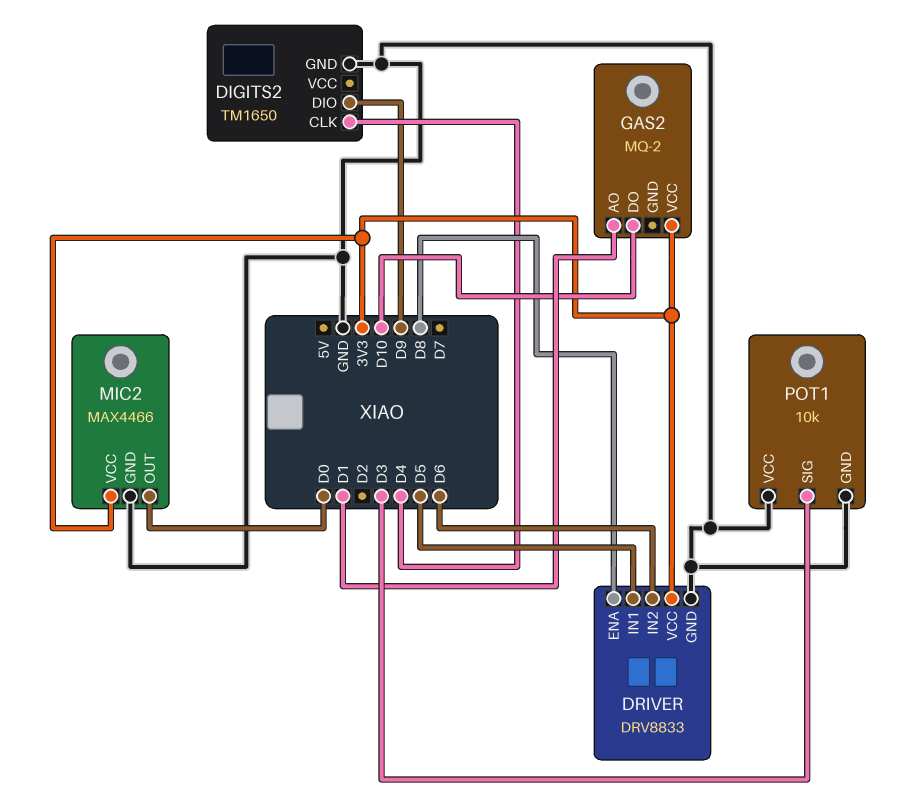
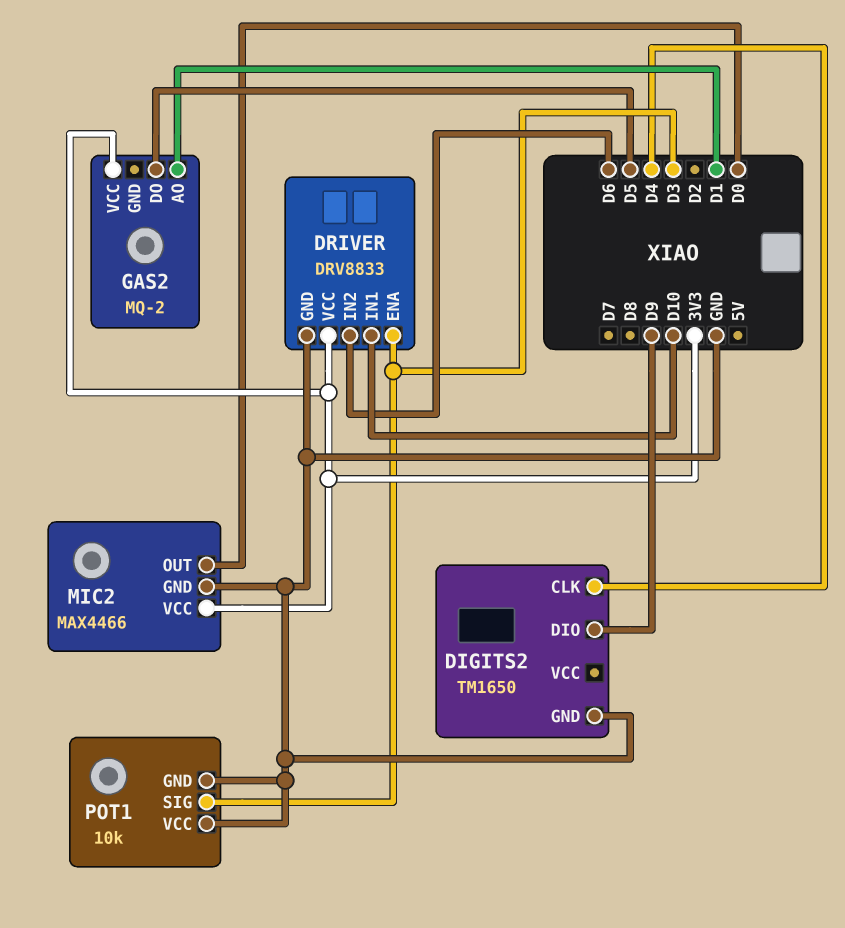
DRIVER pin ENA: D8 -> D3
DRIVER pin IN1: D5 -> D10
GAS2 pin DO: D10 -> D5

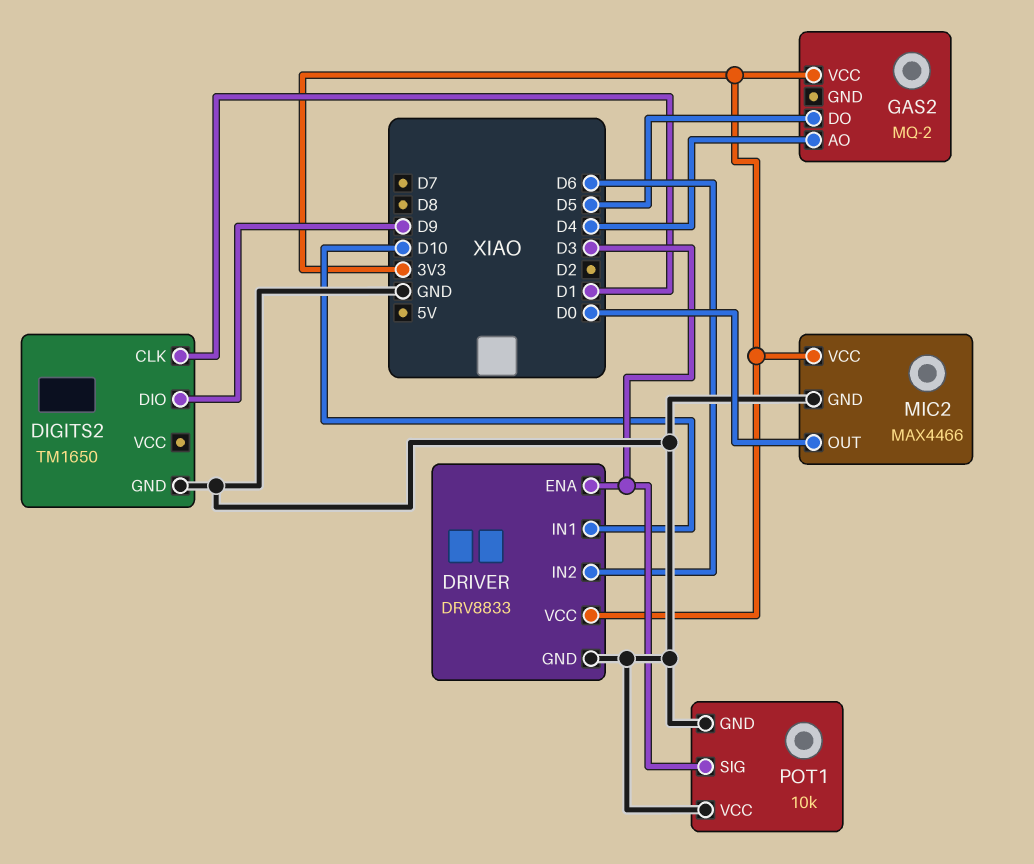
DIGITS2 pin CLK: D4 -> D1
GAS2 pin AO: D1 -> D4

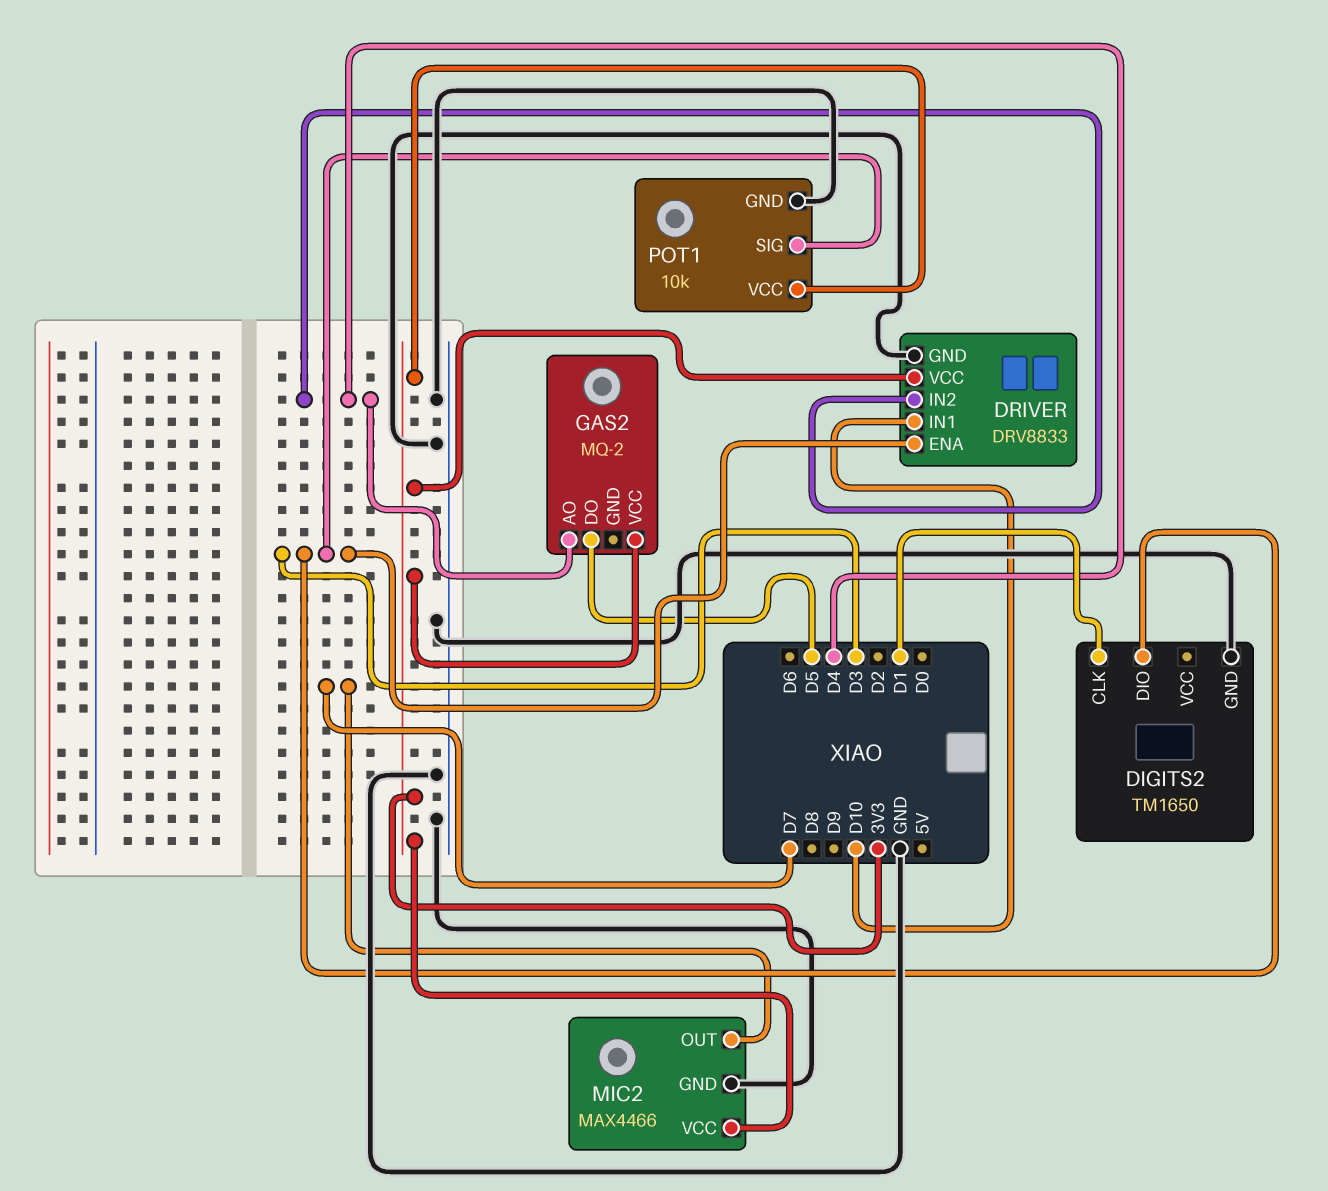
DIGITS2 pin DIO: D9 -> D3
DRIVER pin IN2: D6 -> D4
MIC2 pin OUT: D0 -> D7
POT1 pin VCC: GND -> 3V3

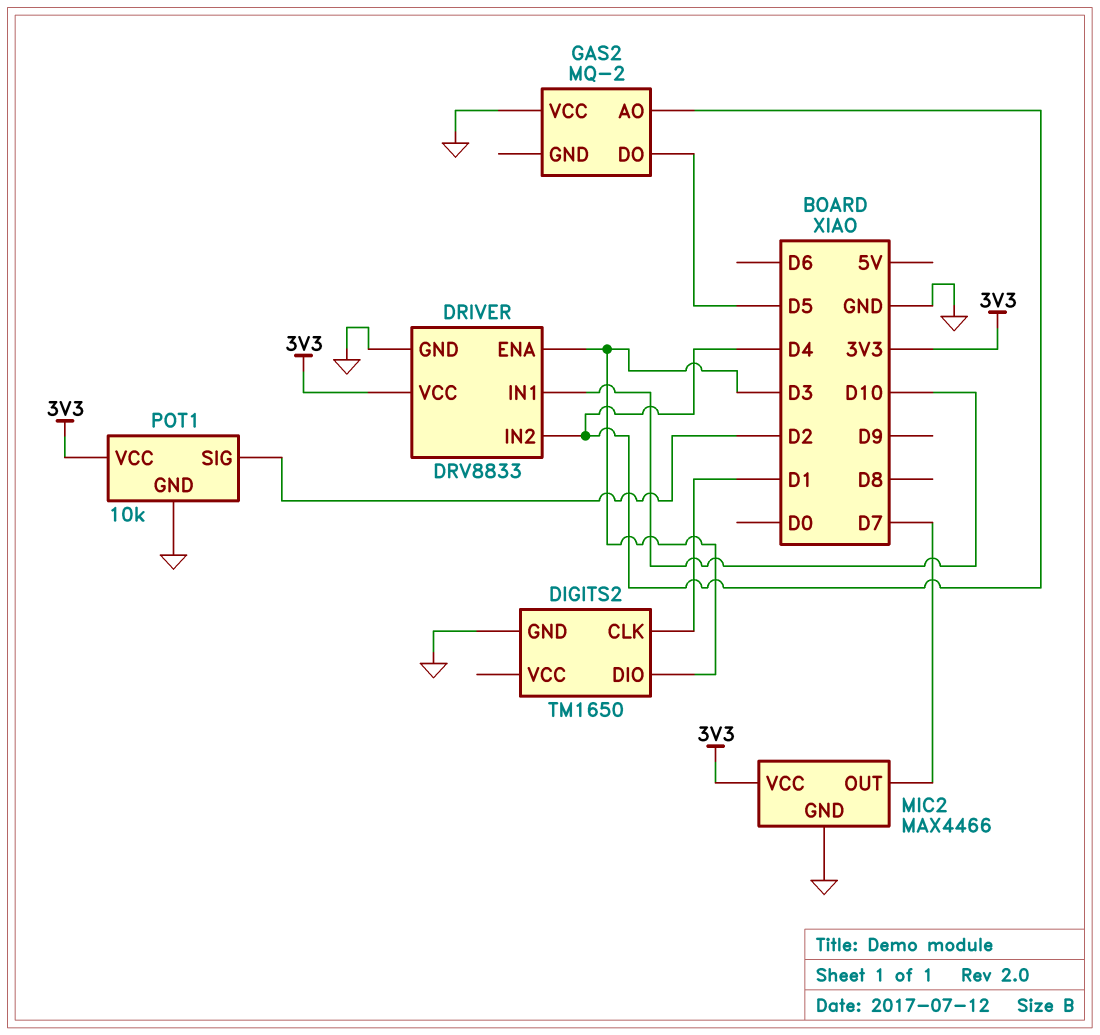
GAS2 pin VCC: 3V3 -> GND
POT1 pin SIG: D3 -> D2

